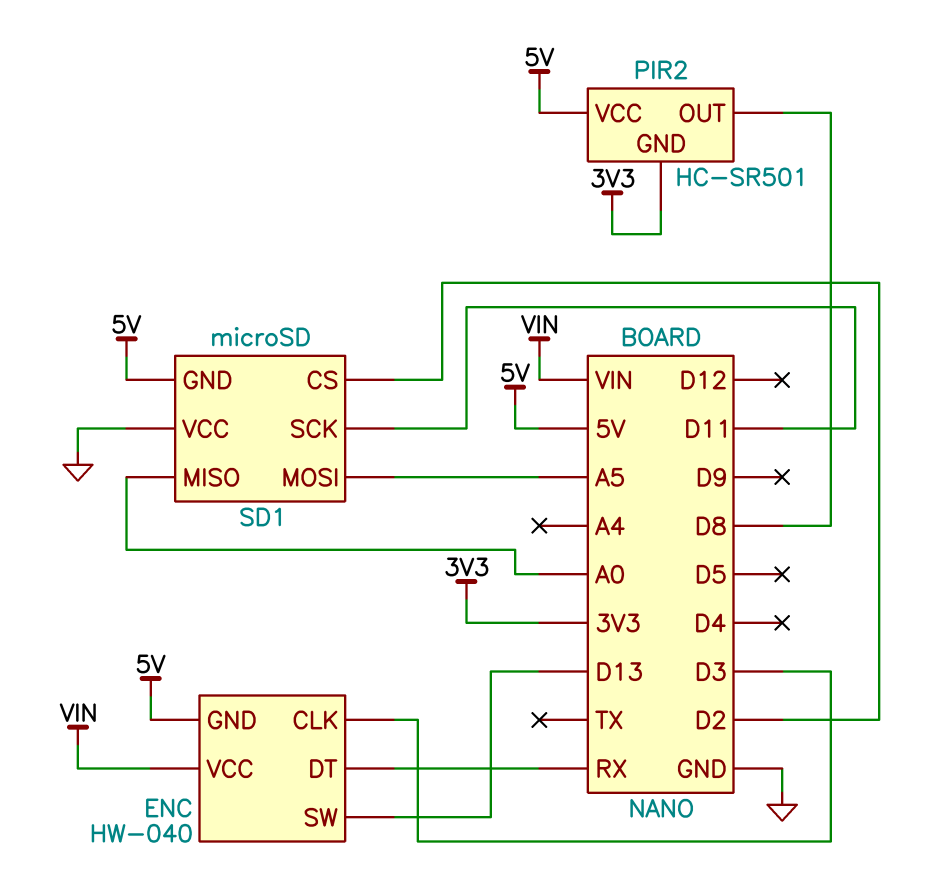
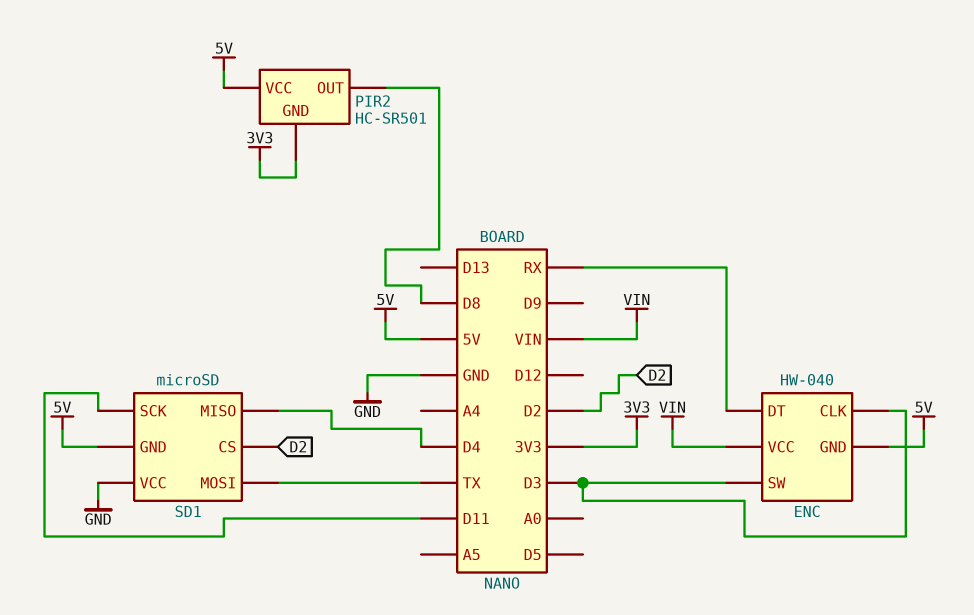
ENC pin SW: D13 -> D3
SD1 pin MISO: A0 -> D4
SD1 pin MOSI: A5 -> TX

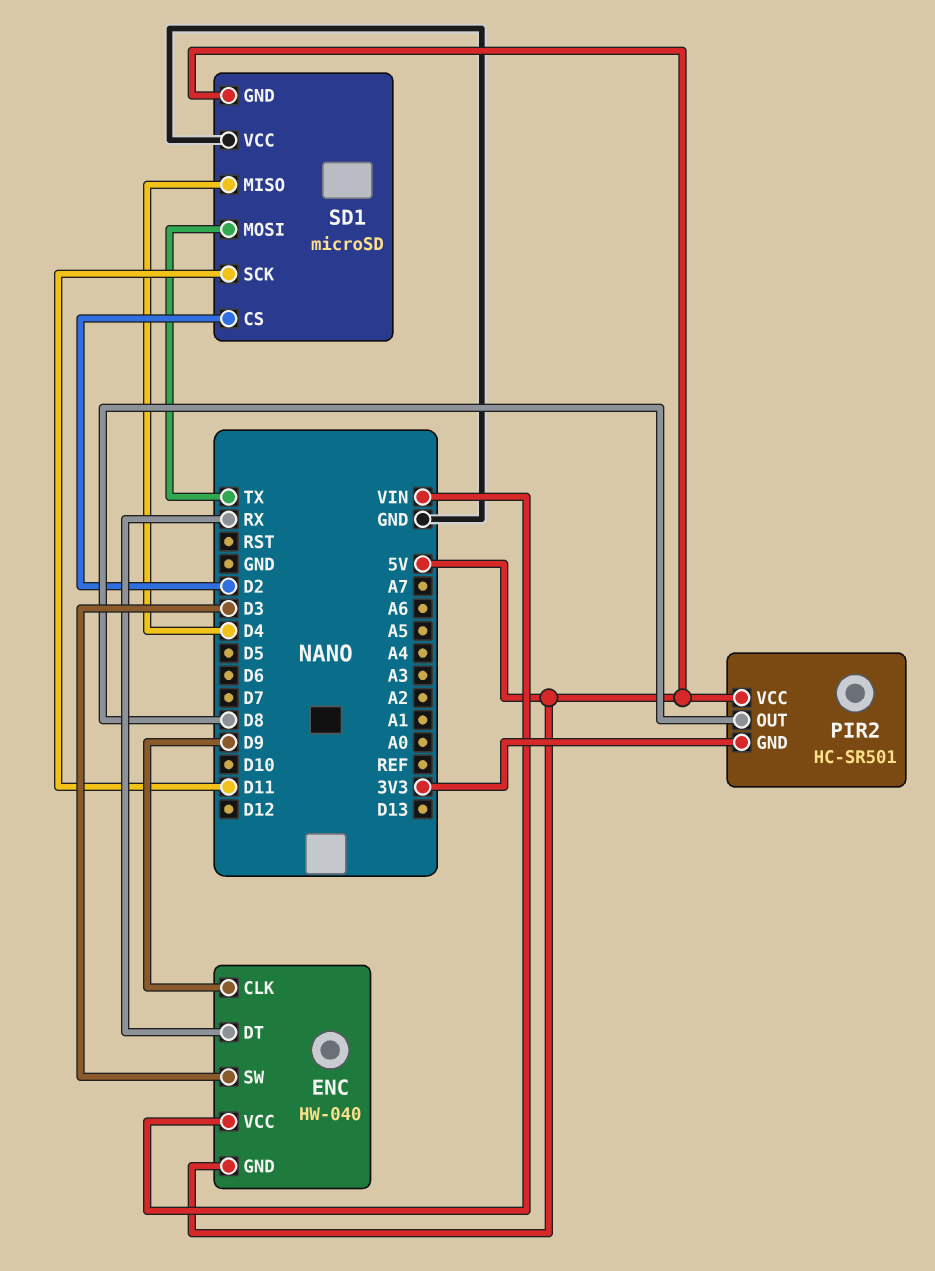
ENC pin CLK: D3 -> D9

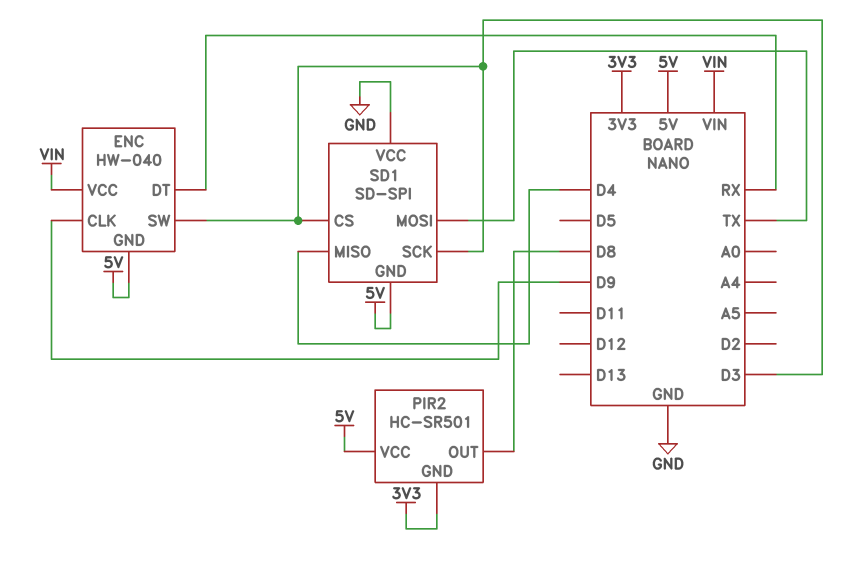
SD1: microSD -> SD-SPI
SD1 pin CS: D2 -> D3
SD1 pin SCK: D11 -> D3

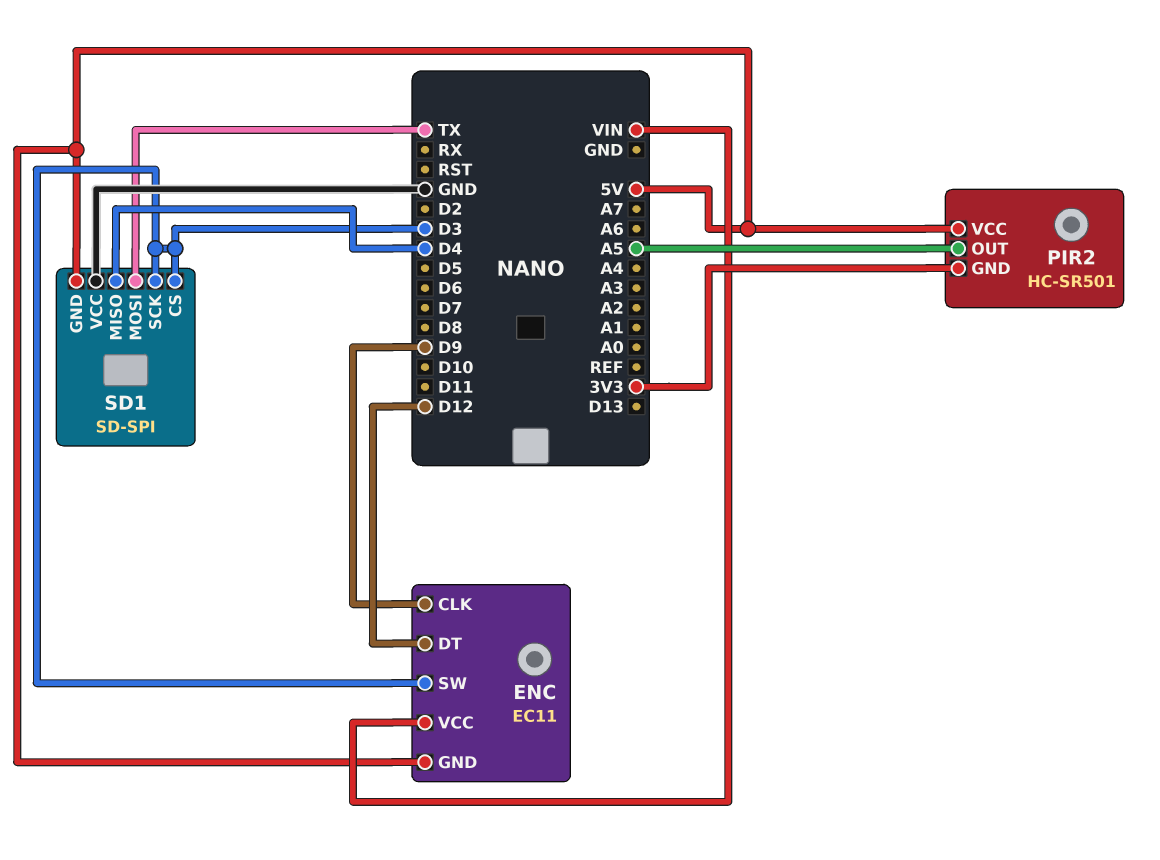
ENC: HW-040 -> EC11
ENC pin DT: RX -> D12
PIR2 pin OUT: D8 -> A5

